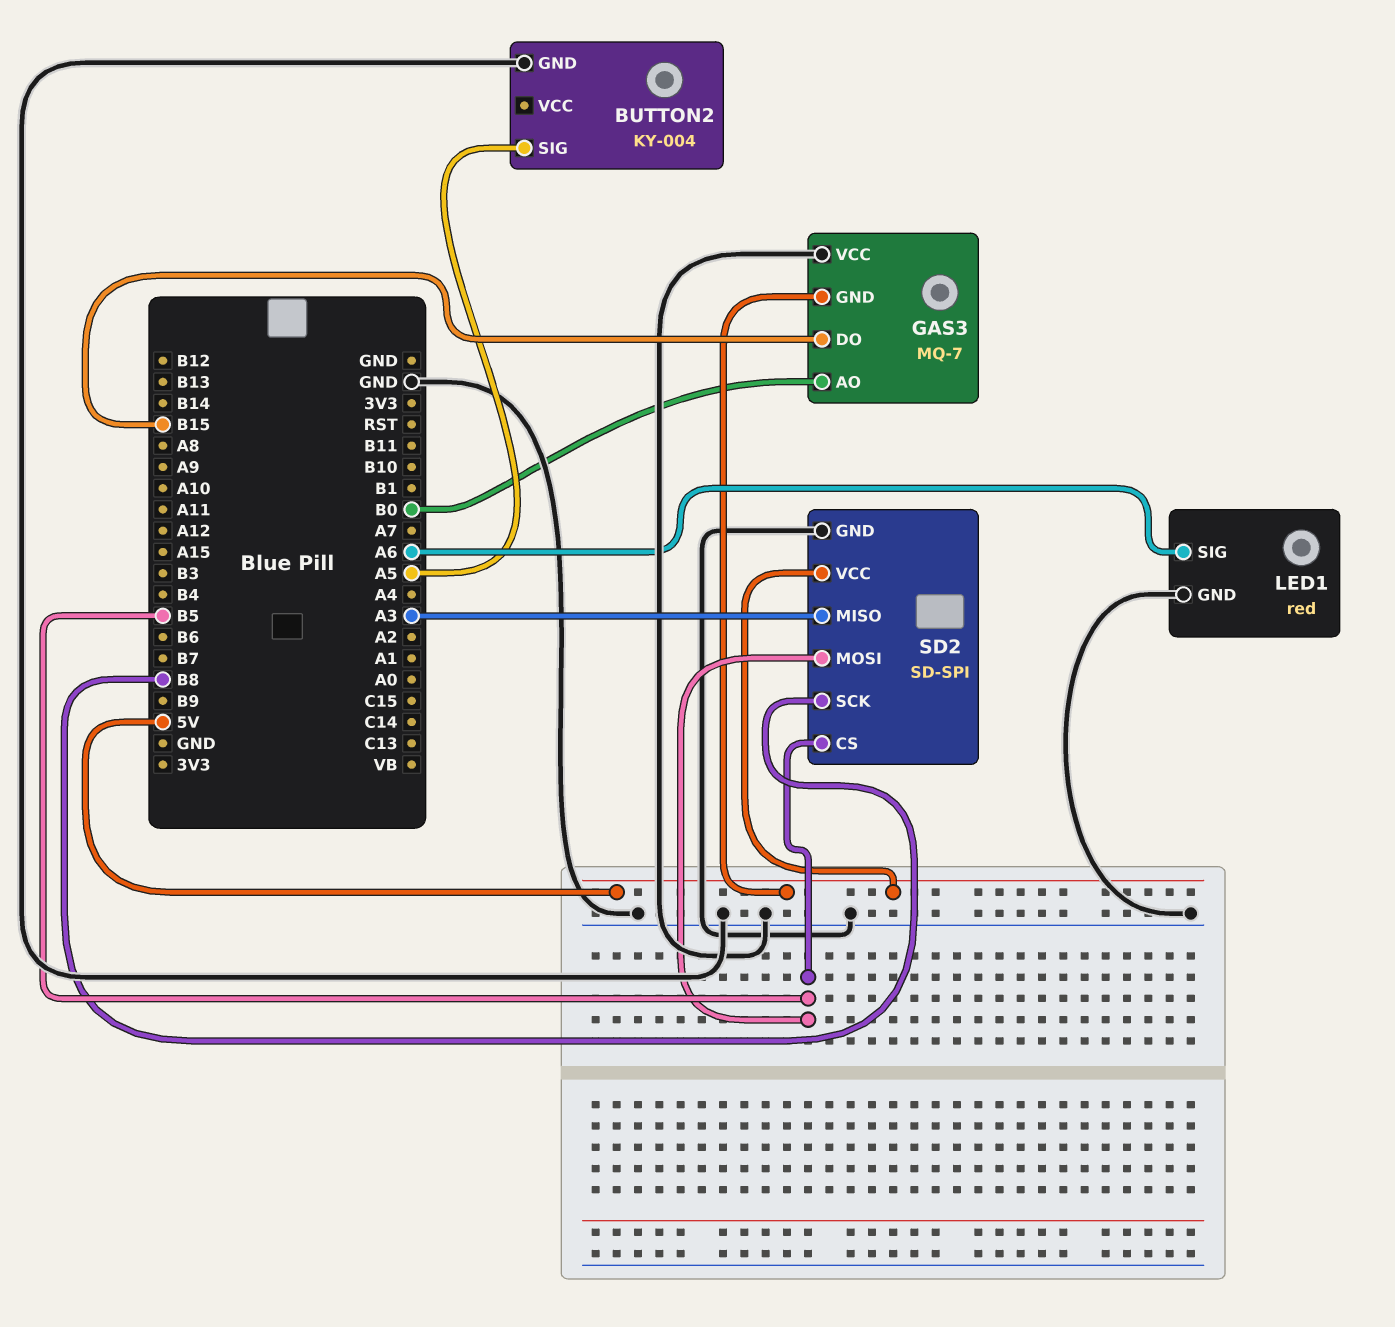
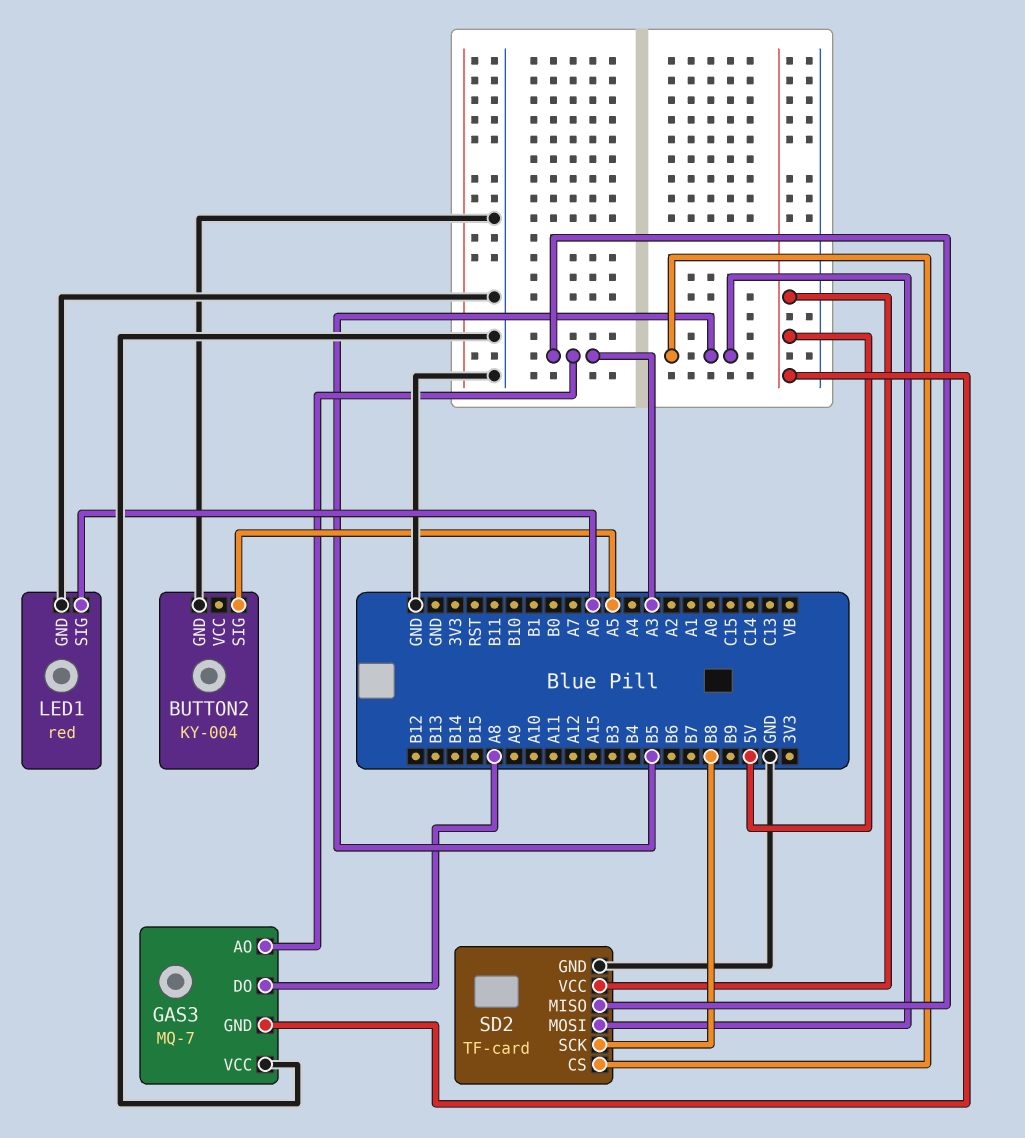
GAS3 pin AO: B0 -> A3
GAS3 pin DO: B15 -> A8
SD2: SD-SPI -> TF-card

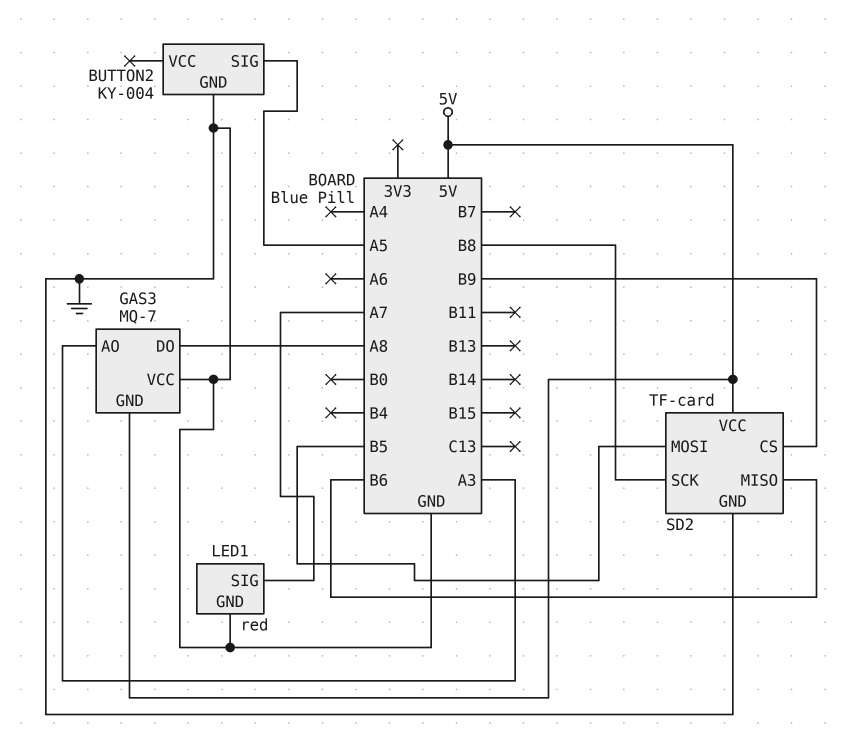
LED1 pin SIG: A6 -> A7
SD2 pin CS: B5 -> B9
SD2 pin MISO: A3 -> B6

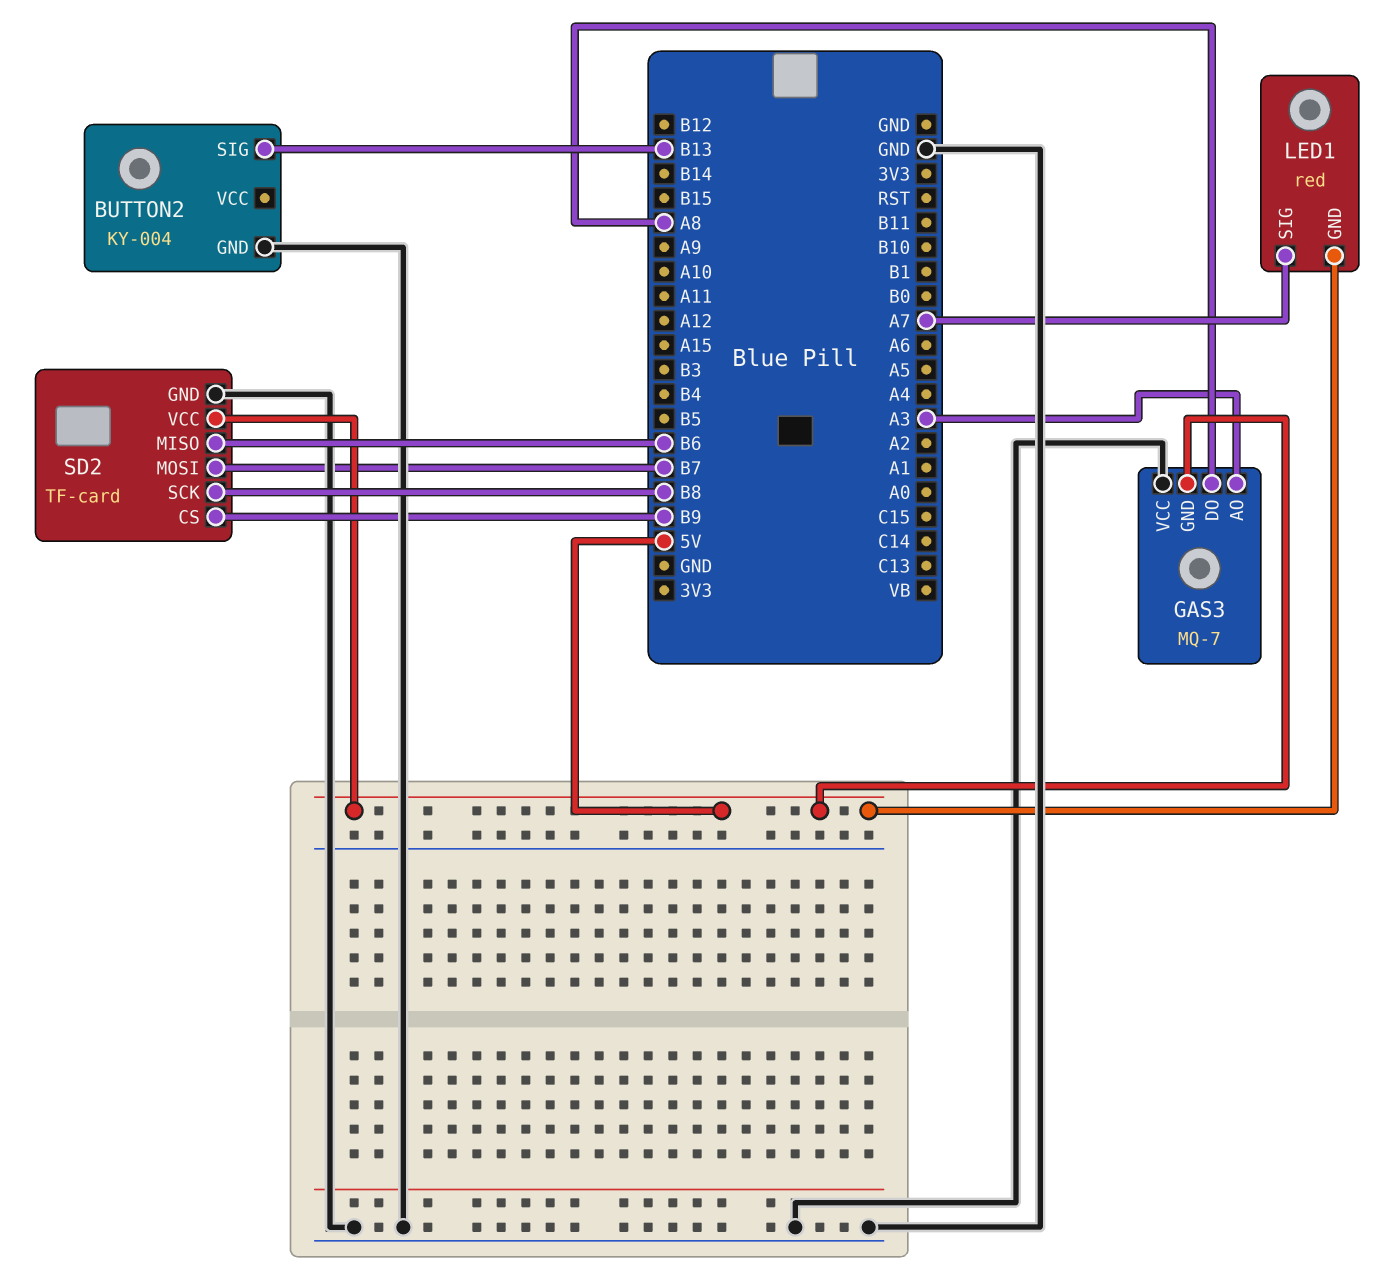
BUTTON2 pin SIG: A5 -> B13
LED1 pin GND: GND -> 5V
SD2 pin MOSI: B5 -> B7

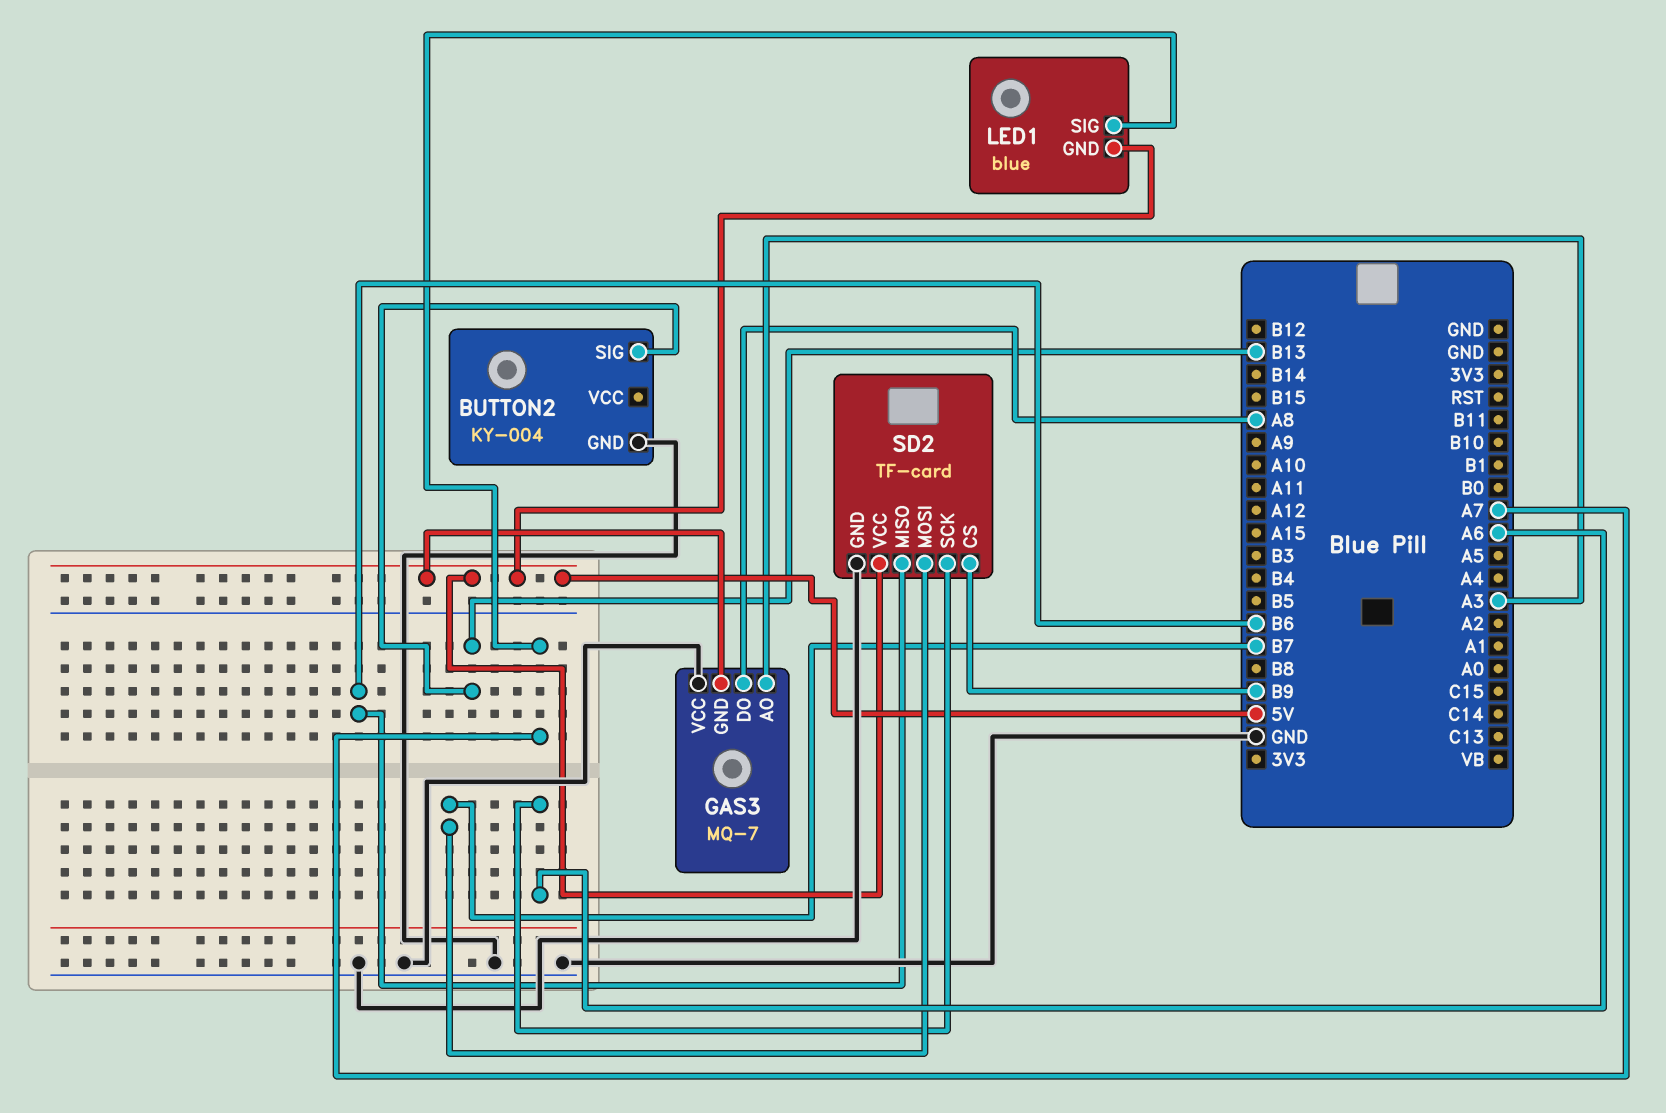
LED1: red -> blue
SD2 pin SCK: B8 -> A6

